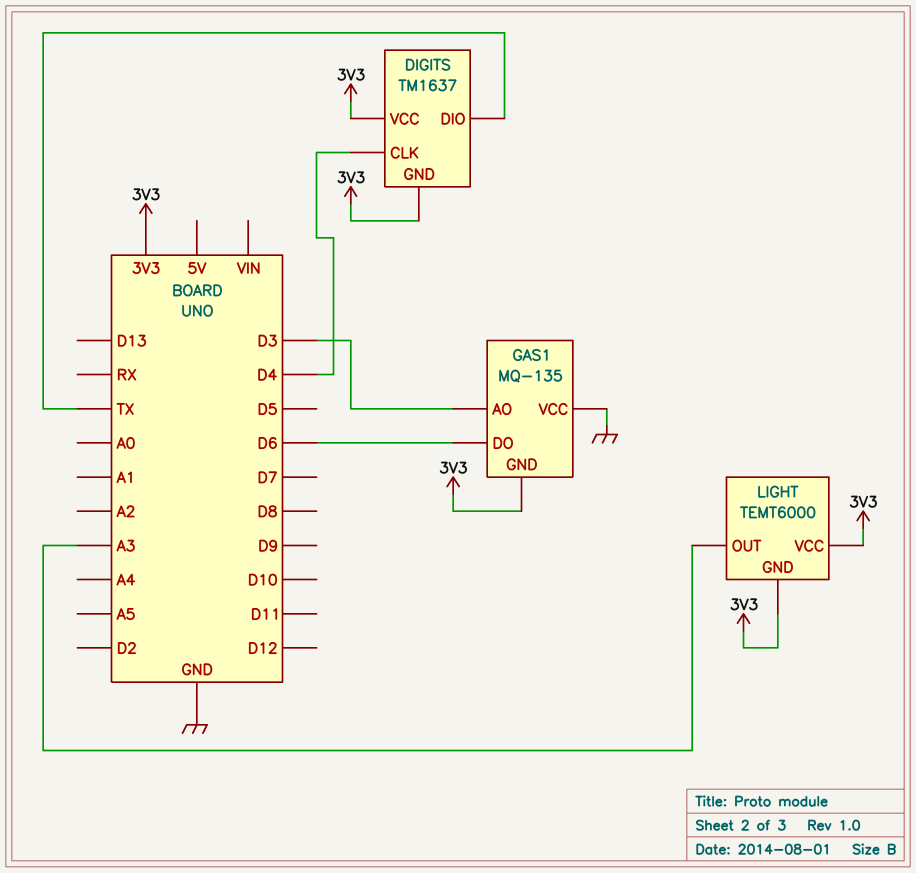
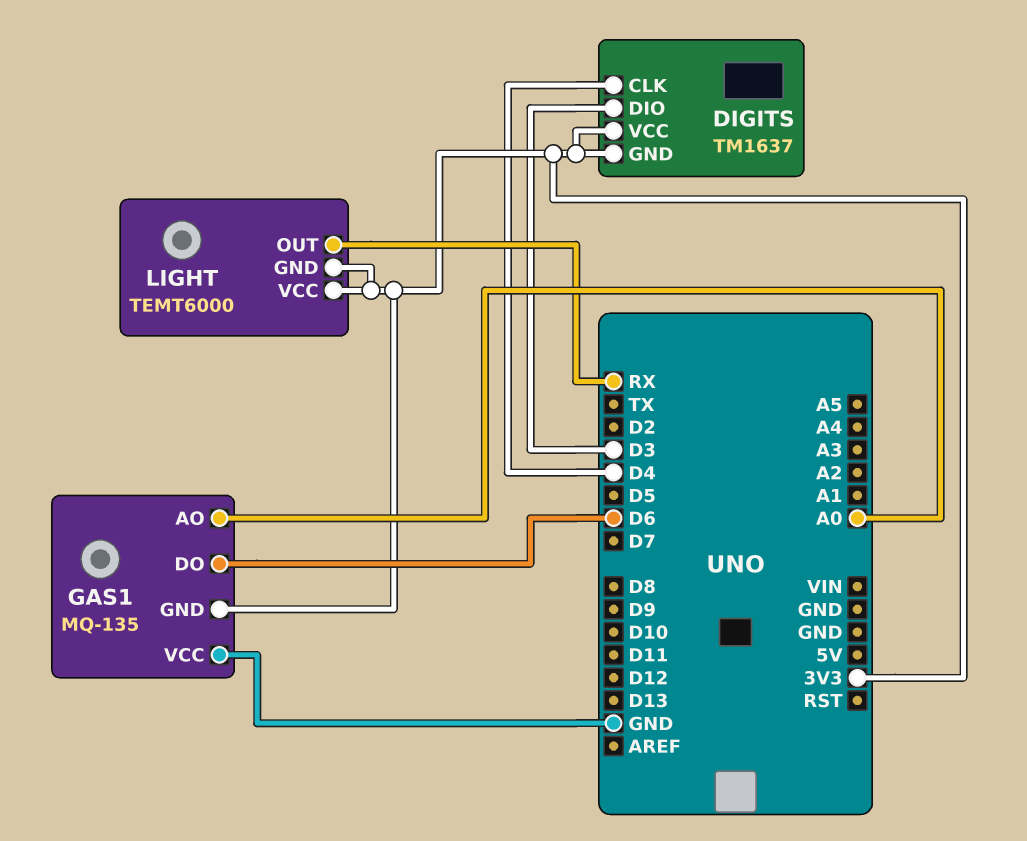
DIGITS pin DIO: TX -> D3
GAS1 pin AO: D3 -> A0
LIGHT pin OUT: A3 -> RX

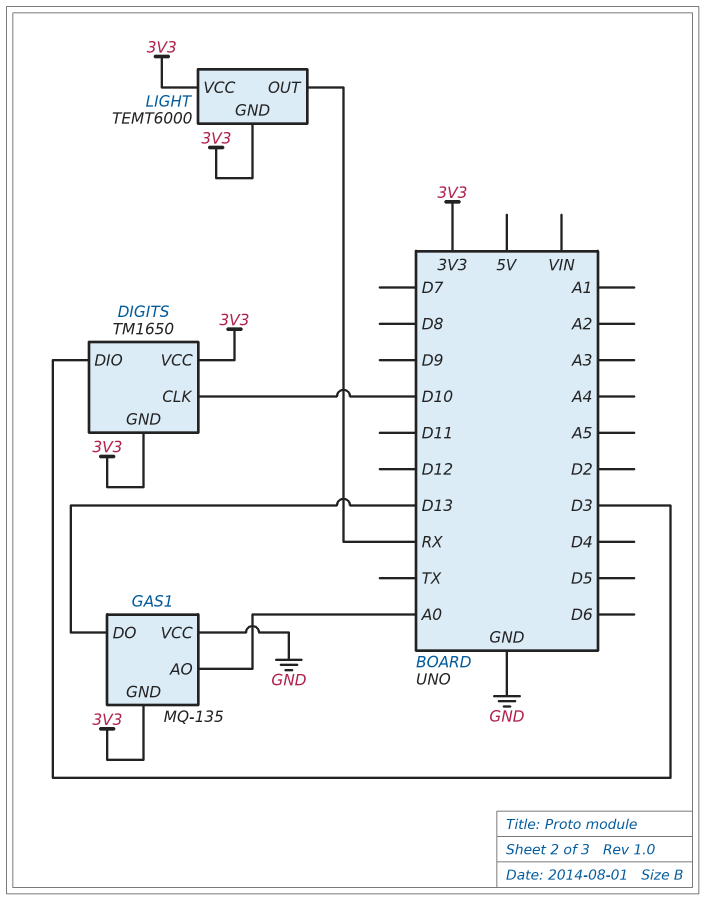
DIGITS: TM1637 -> TM1650
DIGITS pin CLK: D4 -> D10
GAS1 pin DO: D6 -> D13

